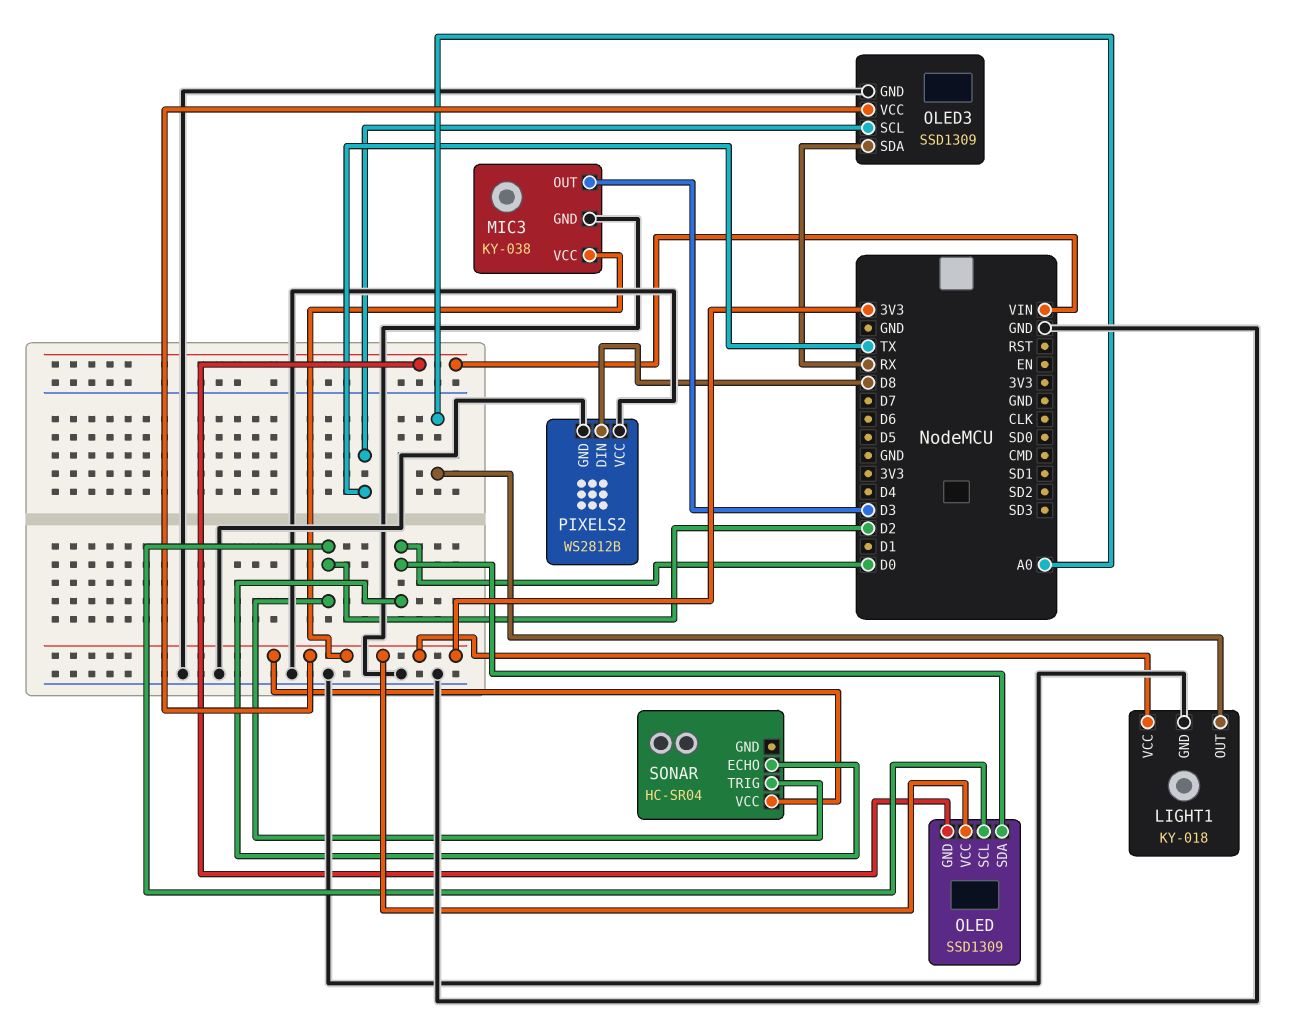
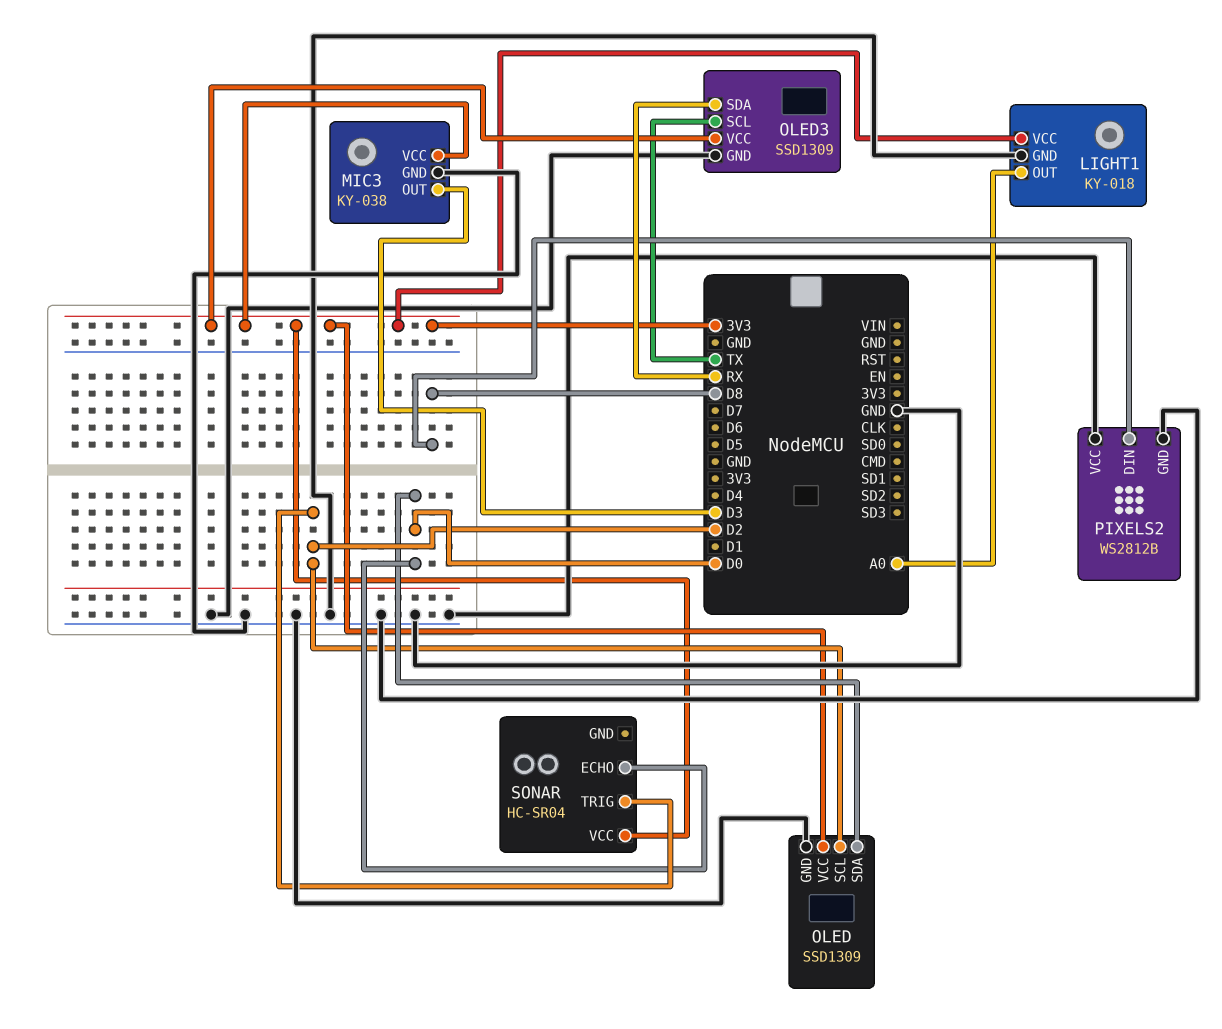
OLED pin GND: VIN -> GND

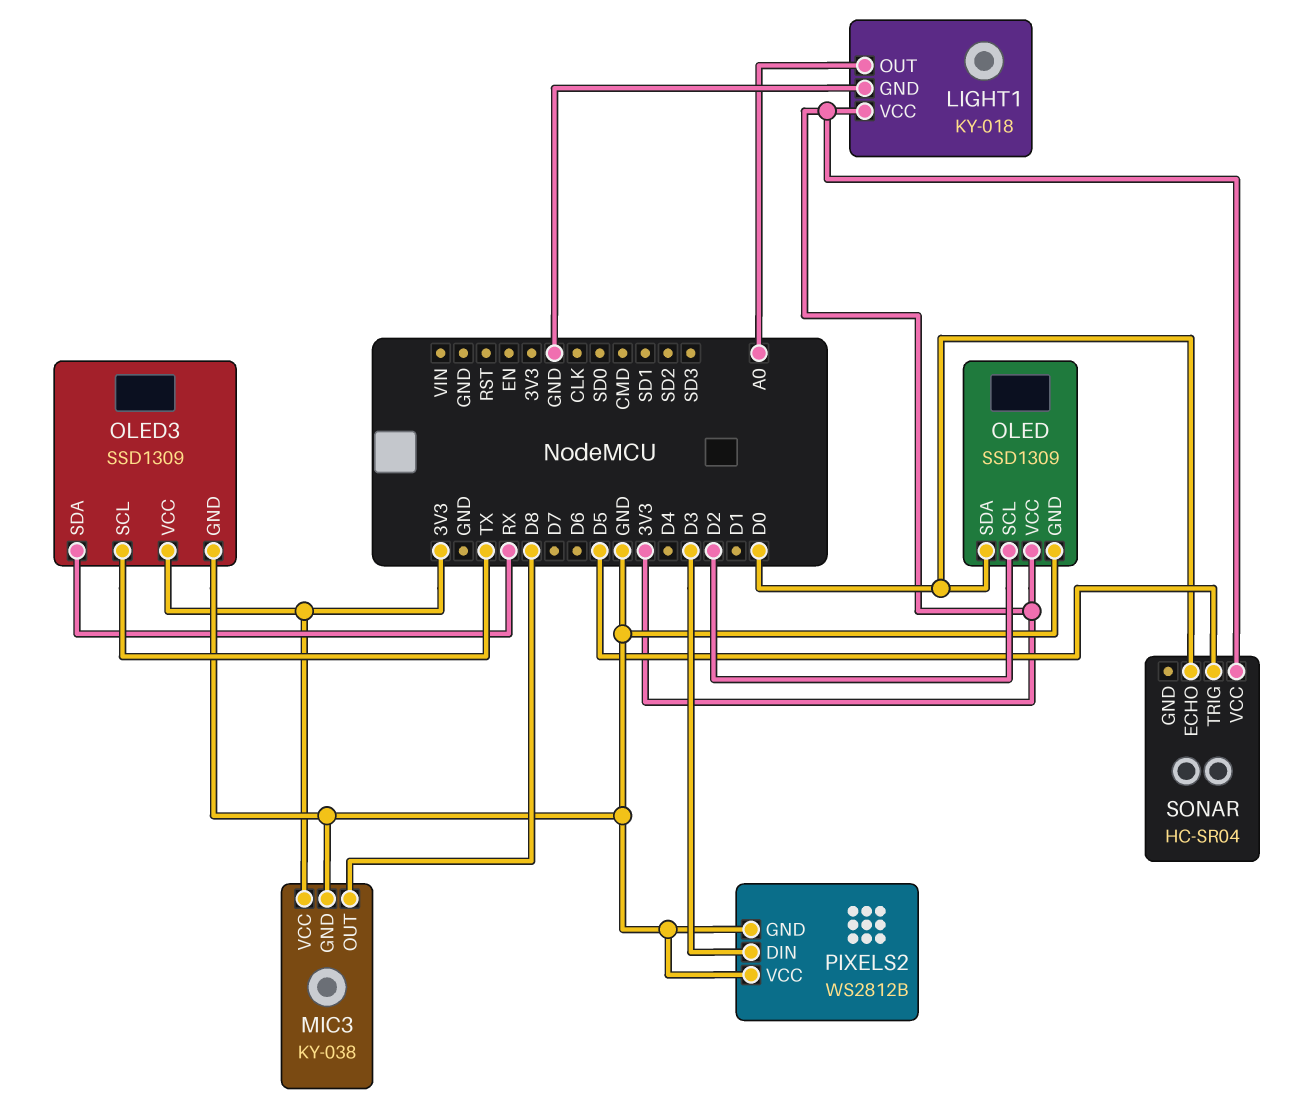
MIC3 pin OUT: D3 -> D8
PIXELS2 pin DIN: D8 -> D3
SONAR pin TRIG: D2 -> D5

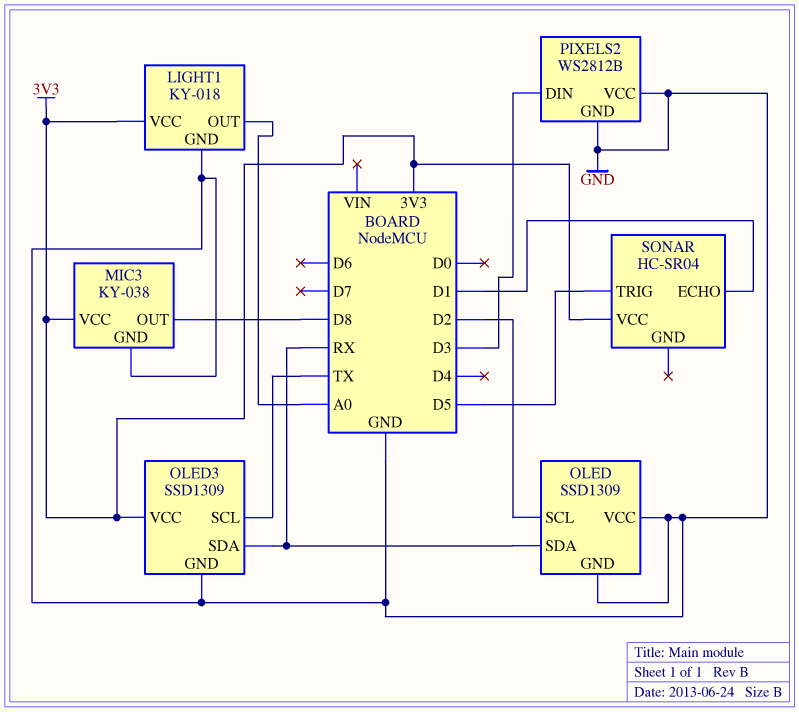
OLED pin SDA: D0 -> RX
OLED pin VCC: 3V3 -> GND
SONAR pin ECHO: D0 -> D1

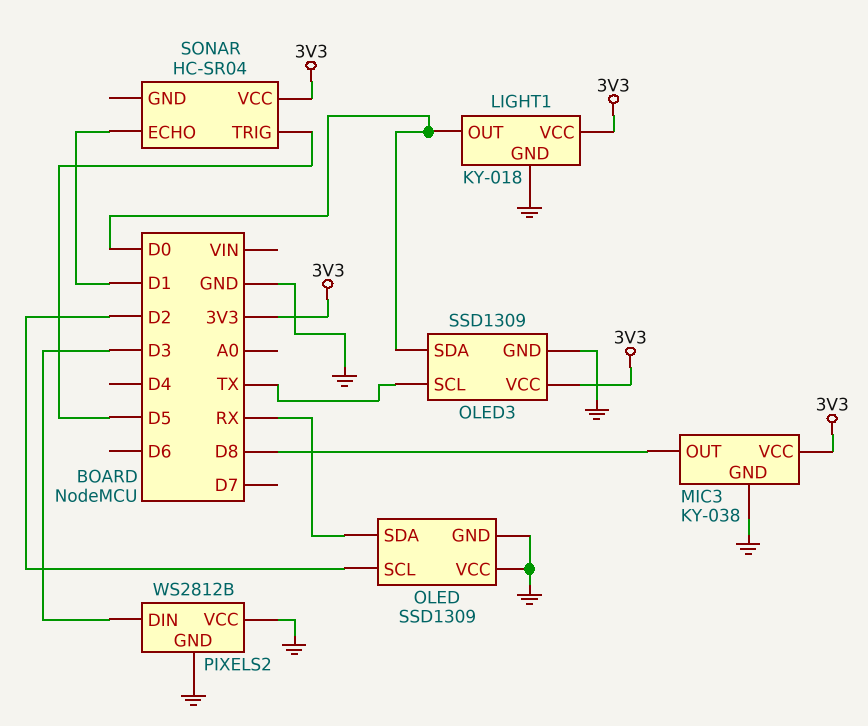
LIGHT1 pin OUT: A0 -> D0
OLED3 pin SDA: RX -> D0

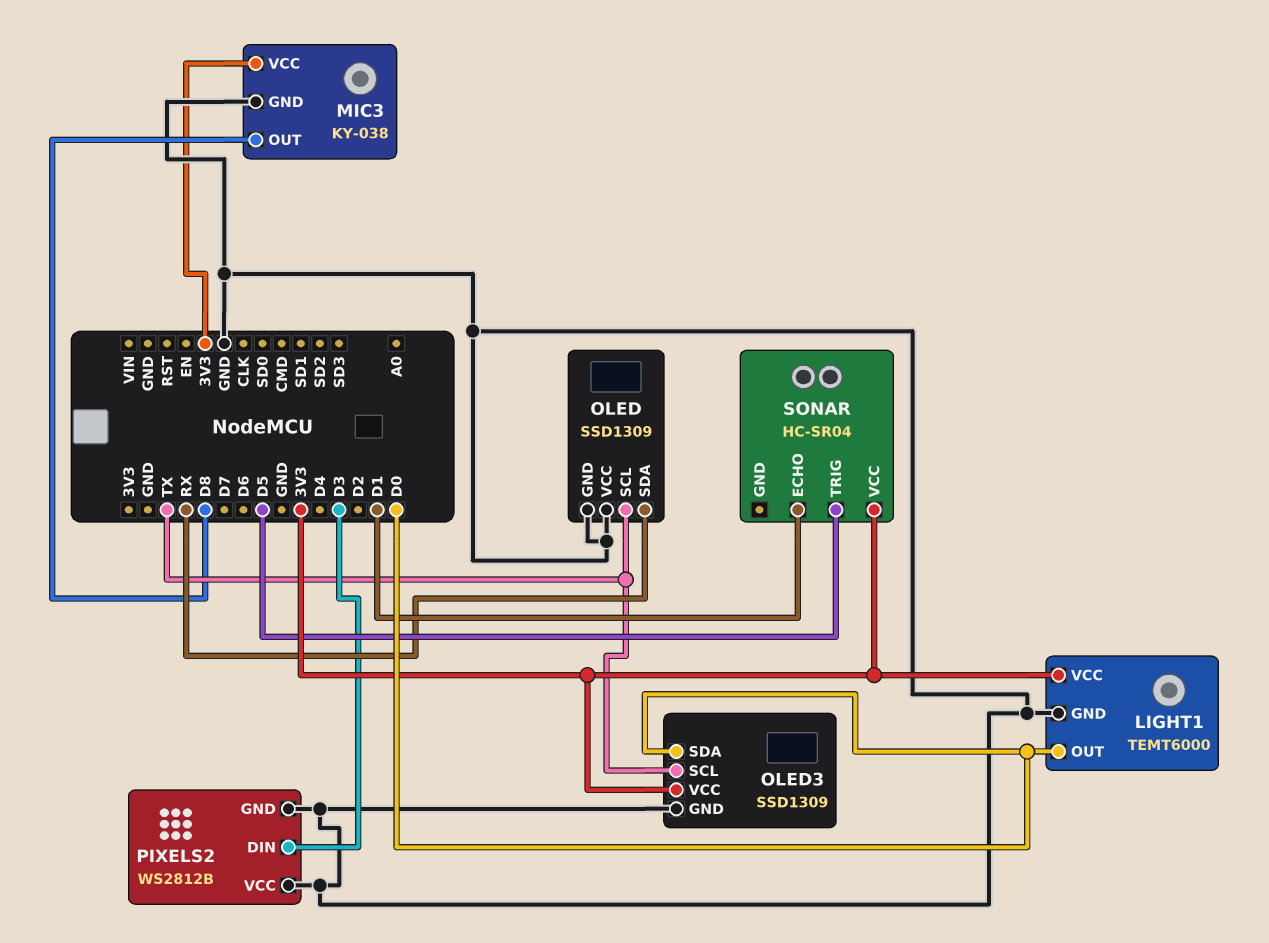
LIGHT1: KY-018 -> TEMT6000
OLED pin SCL: D2 -> TX

